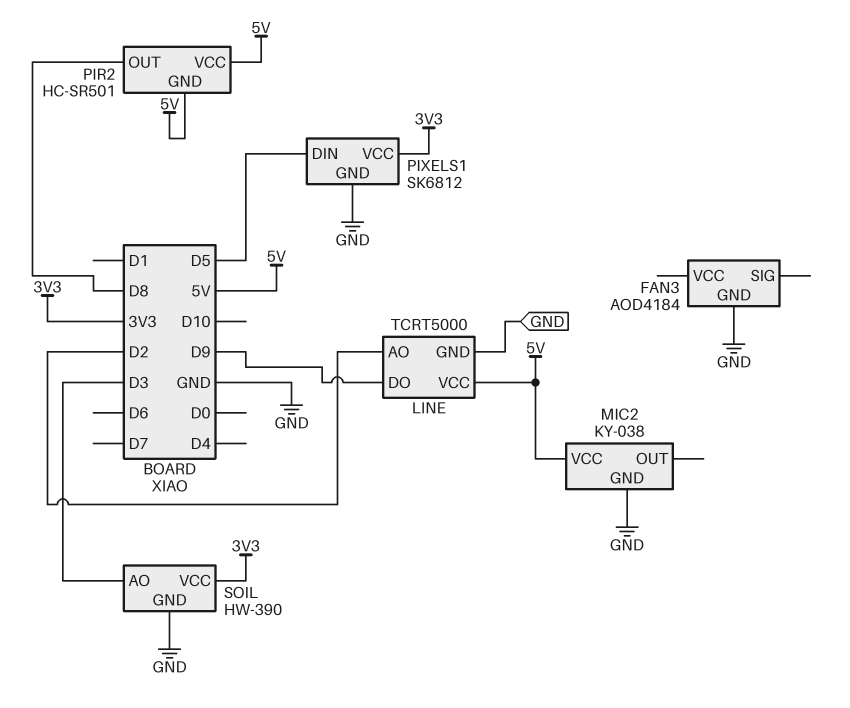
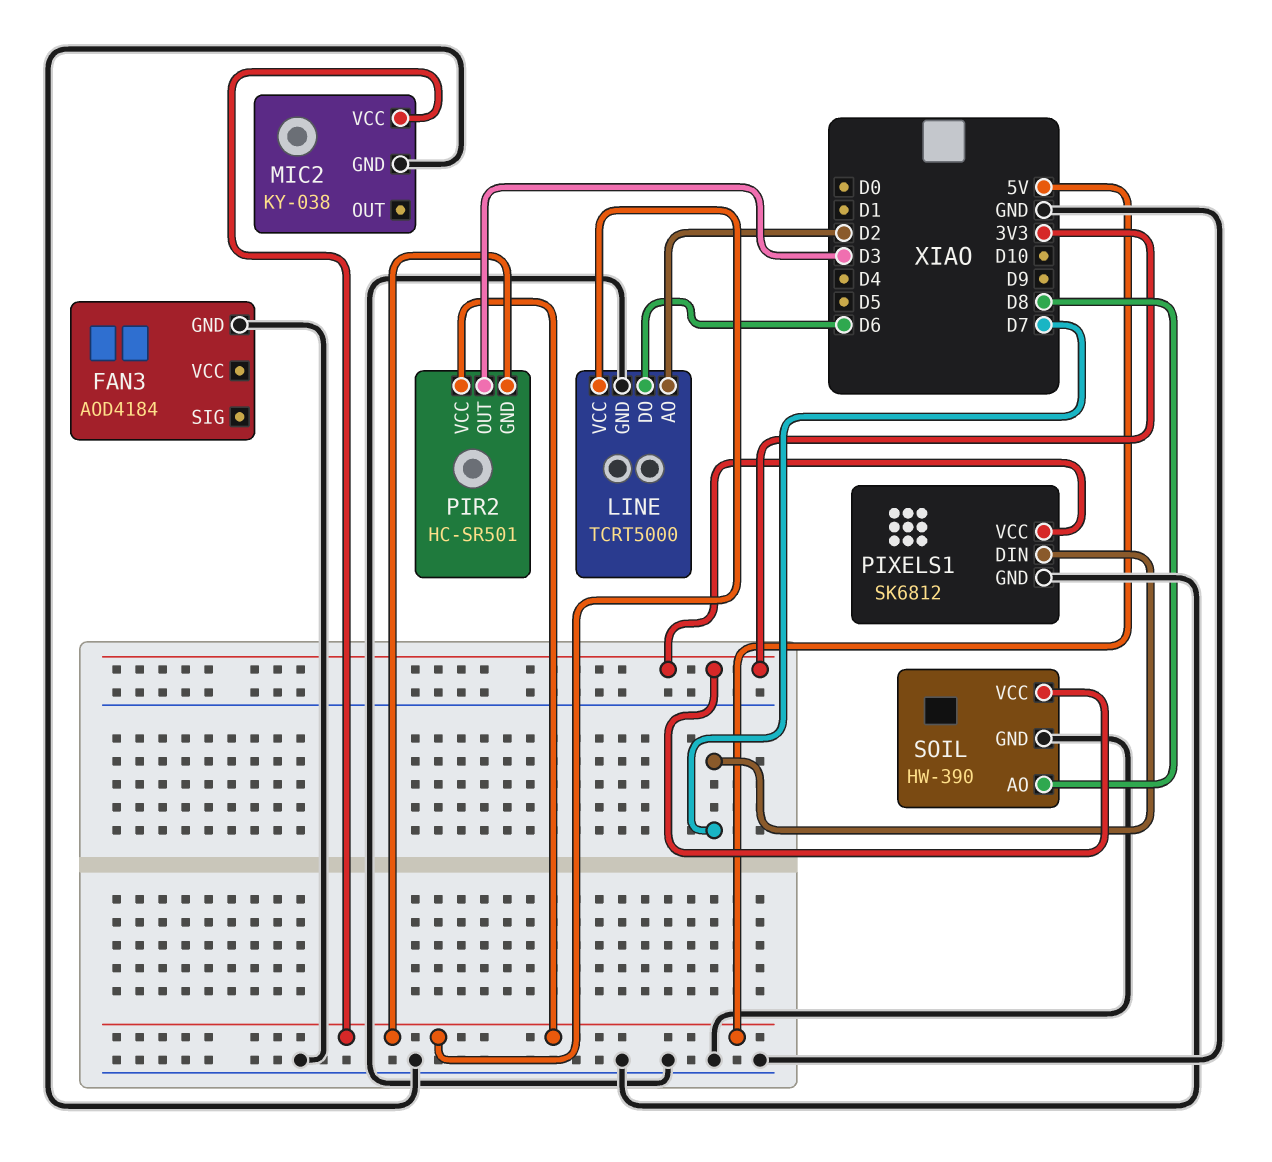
LINE pin DO: D9 -> D6
PIR2 pin OUT: D8 -> D3
PIXELS1 pin DIN: D5 -> D7
SOIL pin AO: D3 -> D8

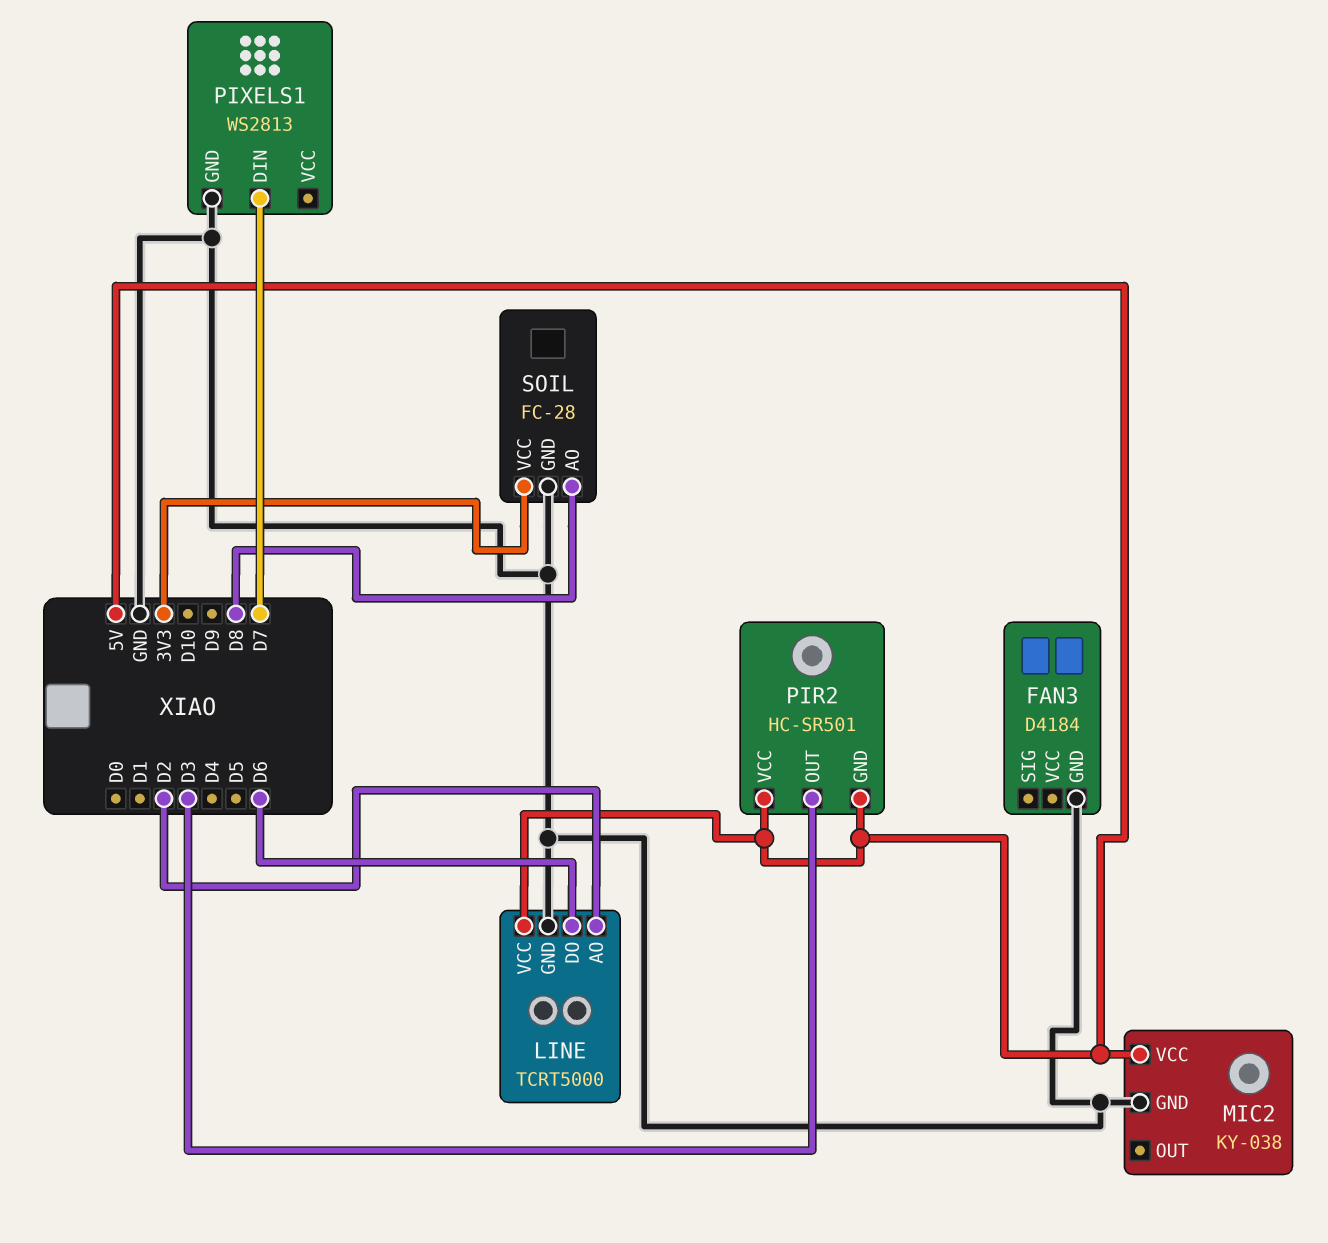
FAN3: AOD4184 -> D4184
PIXELS1: SK6812 -> WS2813
PIXELS1 pin VCC: 3V3 -> none
SOIL: HW-390 -> FC-28

